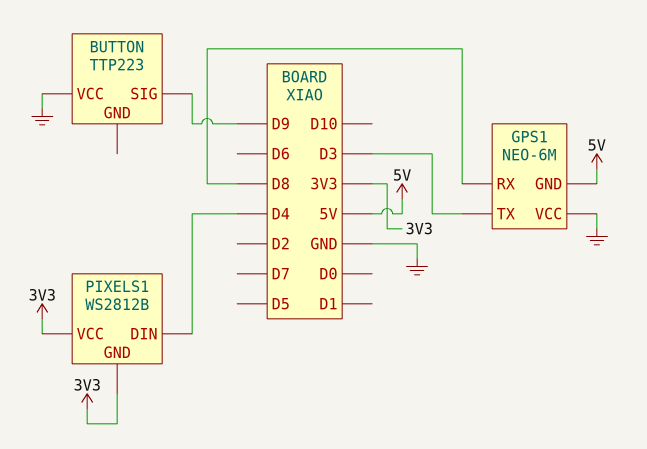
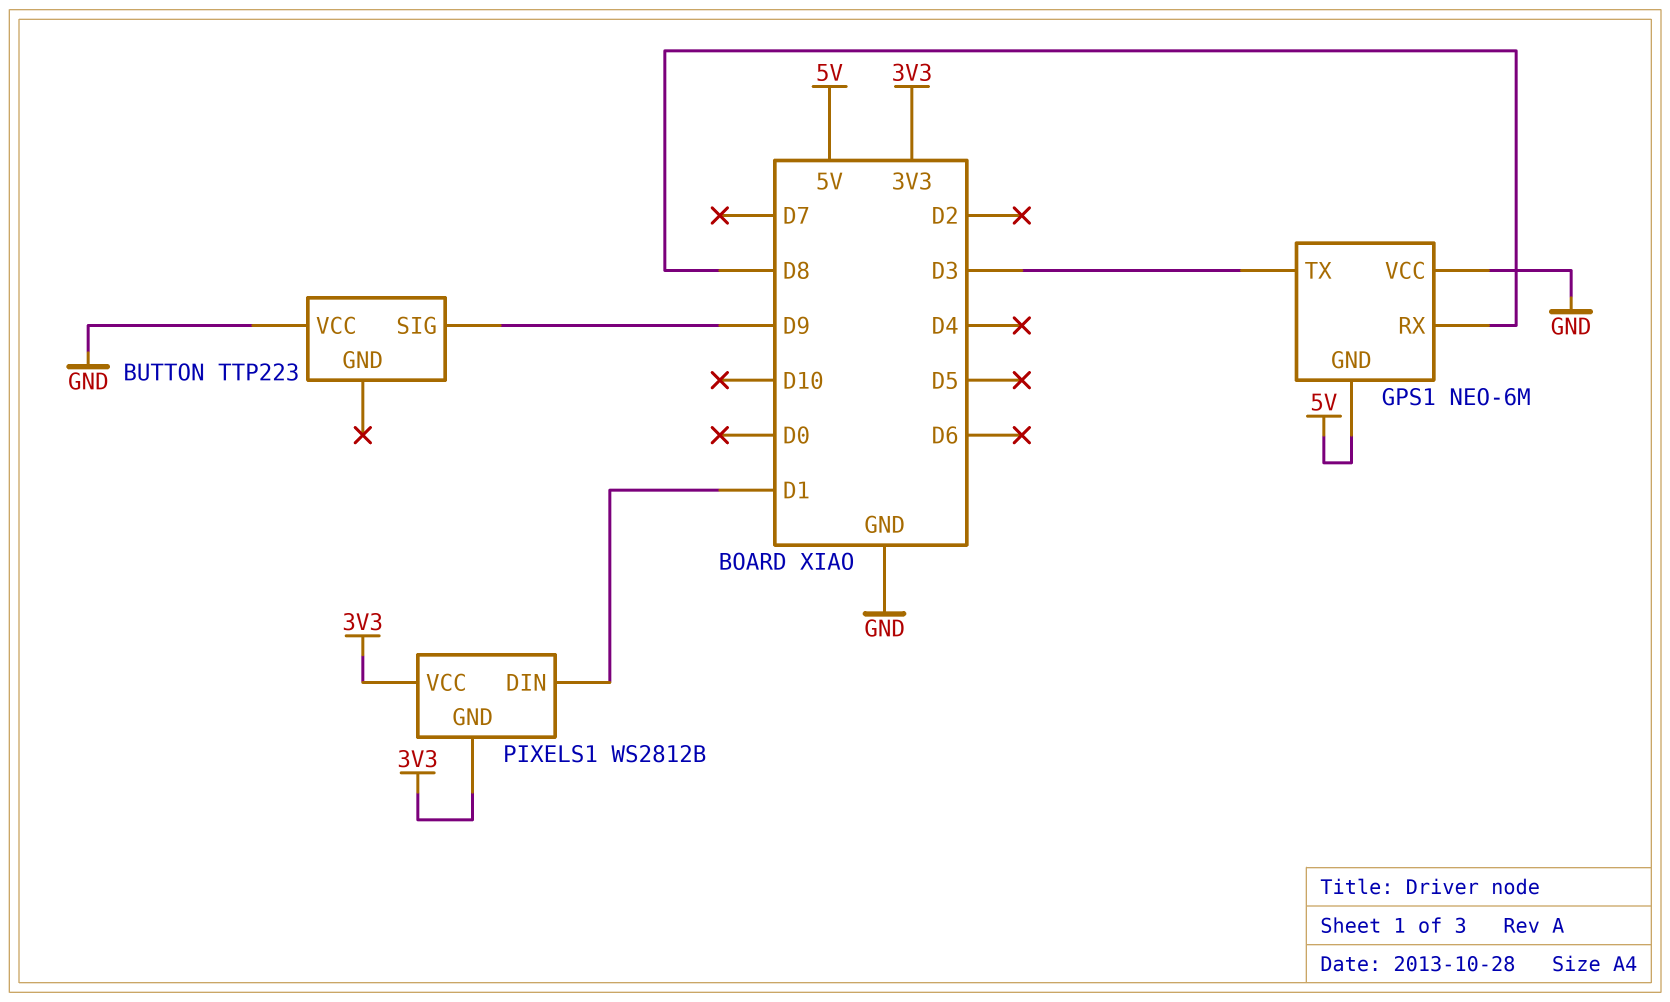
PIXELS1 pin DIN: D4 -> D1

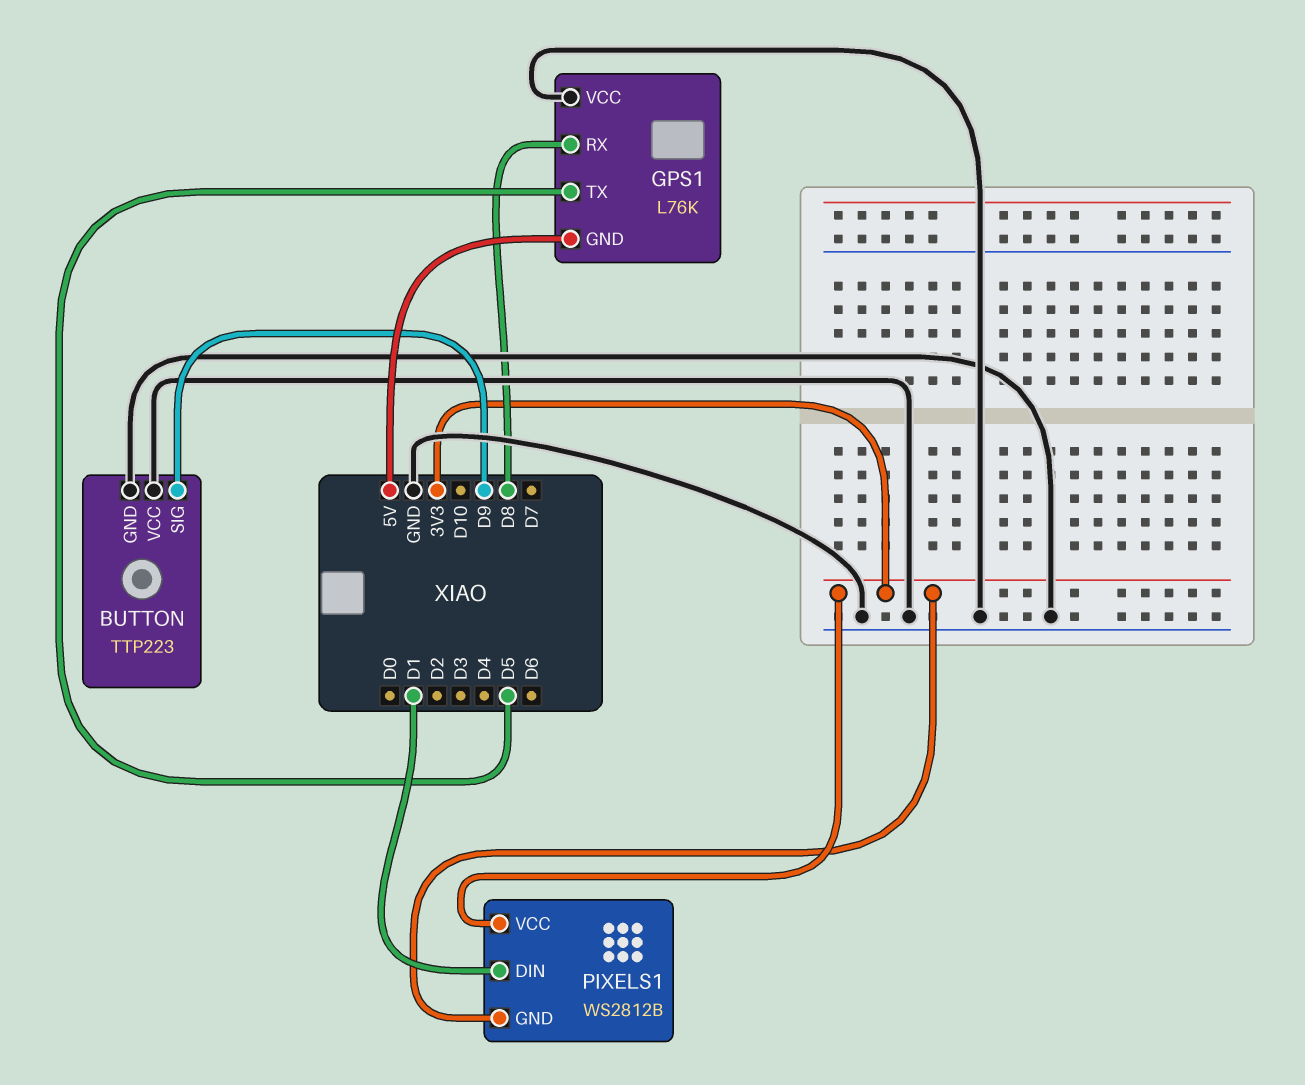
BUTTON pin GND: none -> GND
GPS1: NEO-6M -> L76K
GPS1 pin TX: D3 -> D5

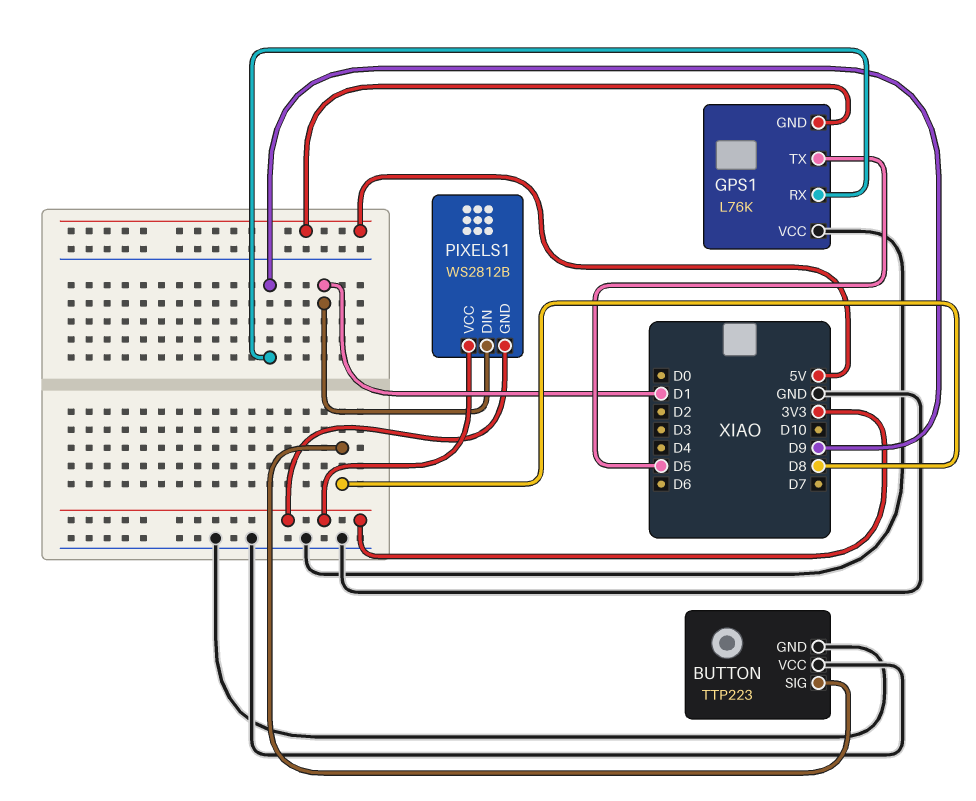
BUTTON pin SIG: D9 -> D8
GPS1 pin RX: D8 -> D9

